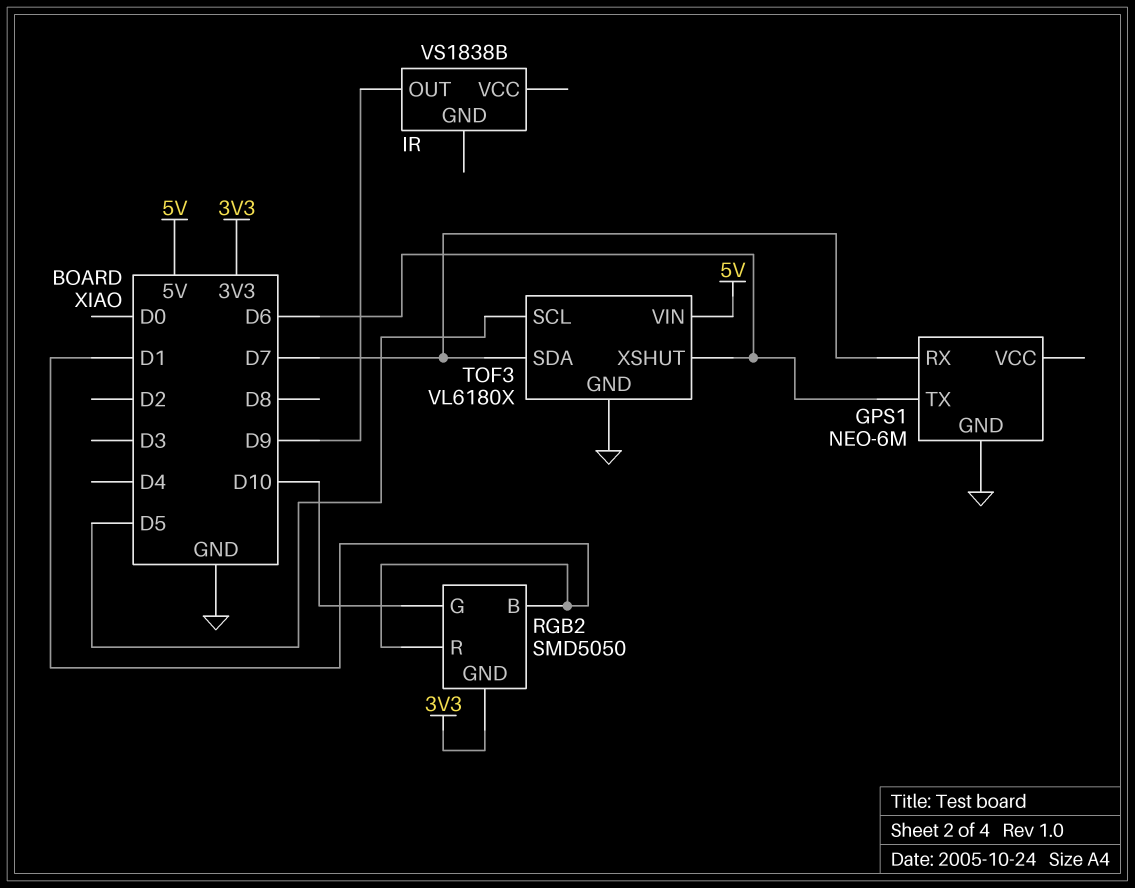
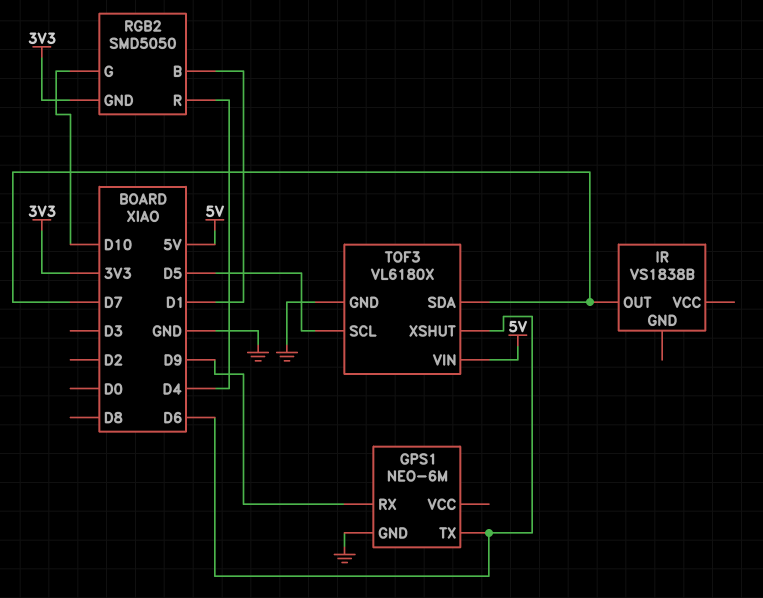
GPS1 pin RX: D7 -> D9
IR pin OUT: D9 -> D7
RGB2 pin R: D1 -> D4

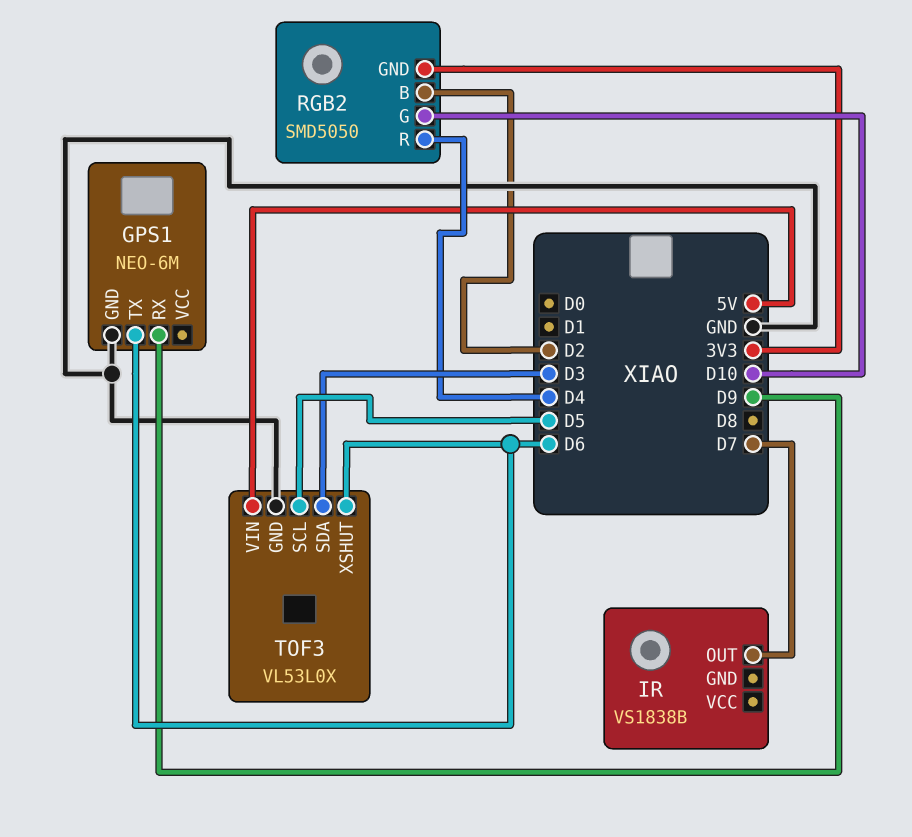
RGB2 pin B: D1 -> D2
TOF3: VL6180X -> VL53L0X
TOF3 pin SDA: D7 -> D3

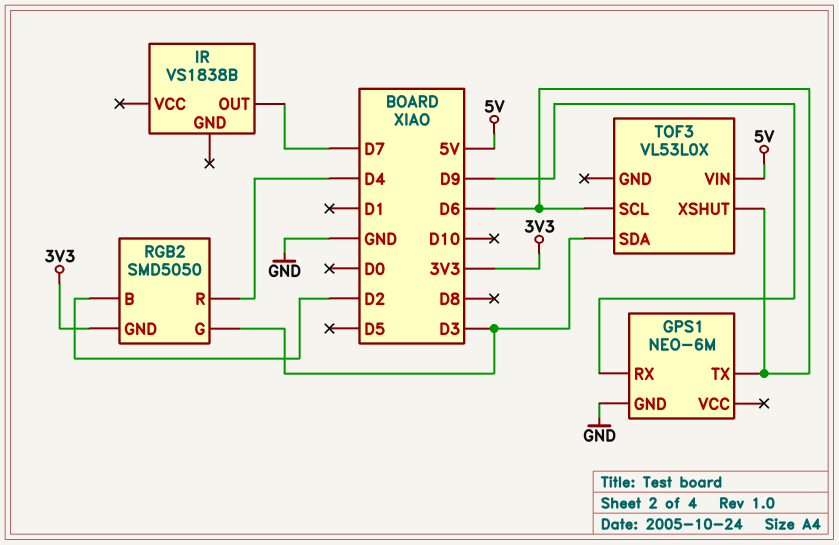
RGB2 pin G: D10 -> D3
TOF3 pin GND: GND -> none
TOF3 pin SCL: D5 -> D6

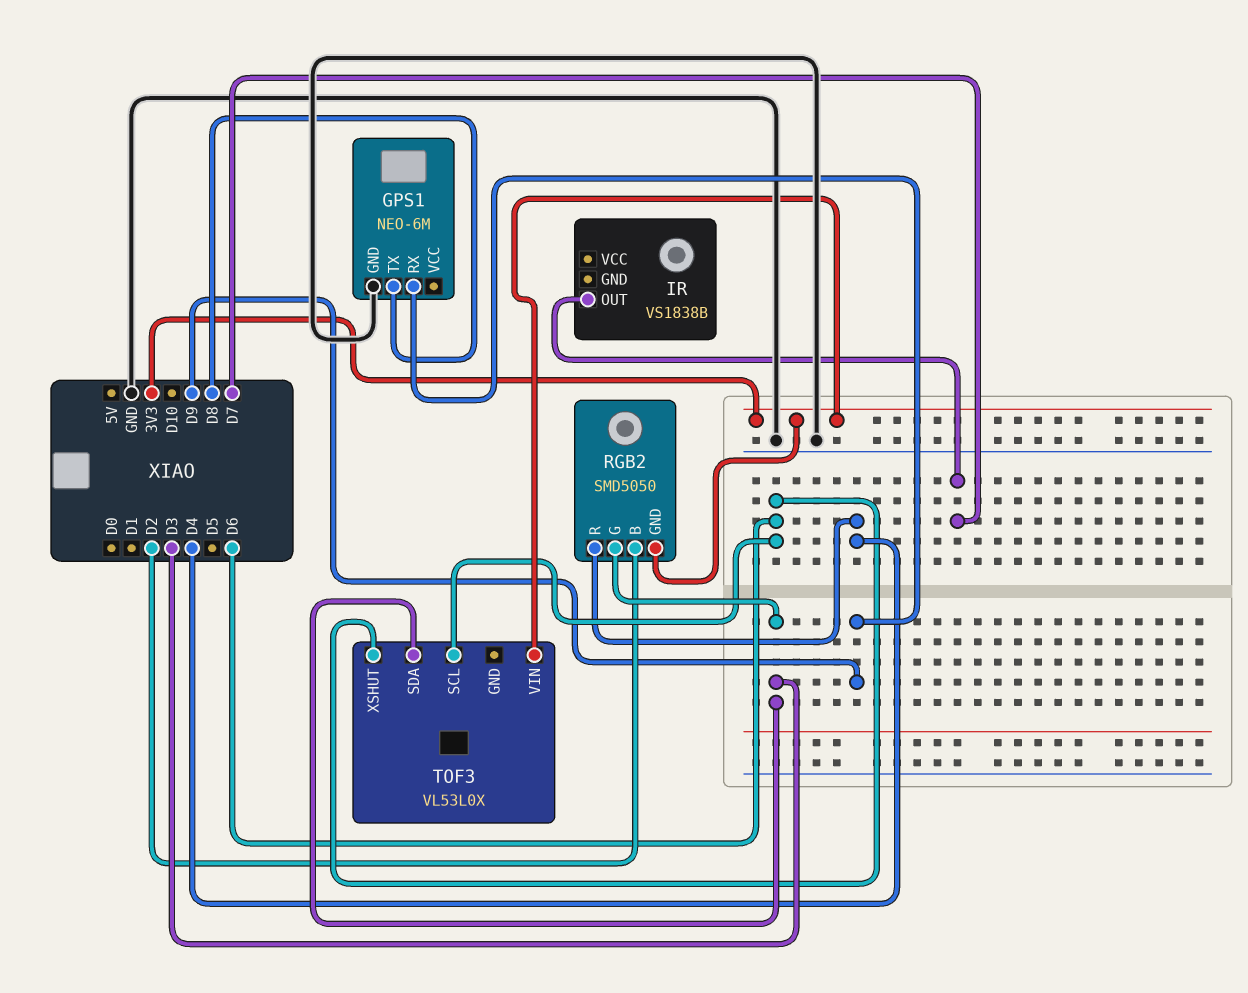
GPS1 pin TX: D6 -> D8
TOF3 pin VIN: 5V -> 3V3

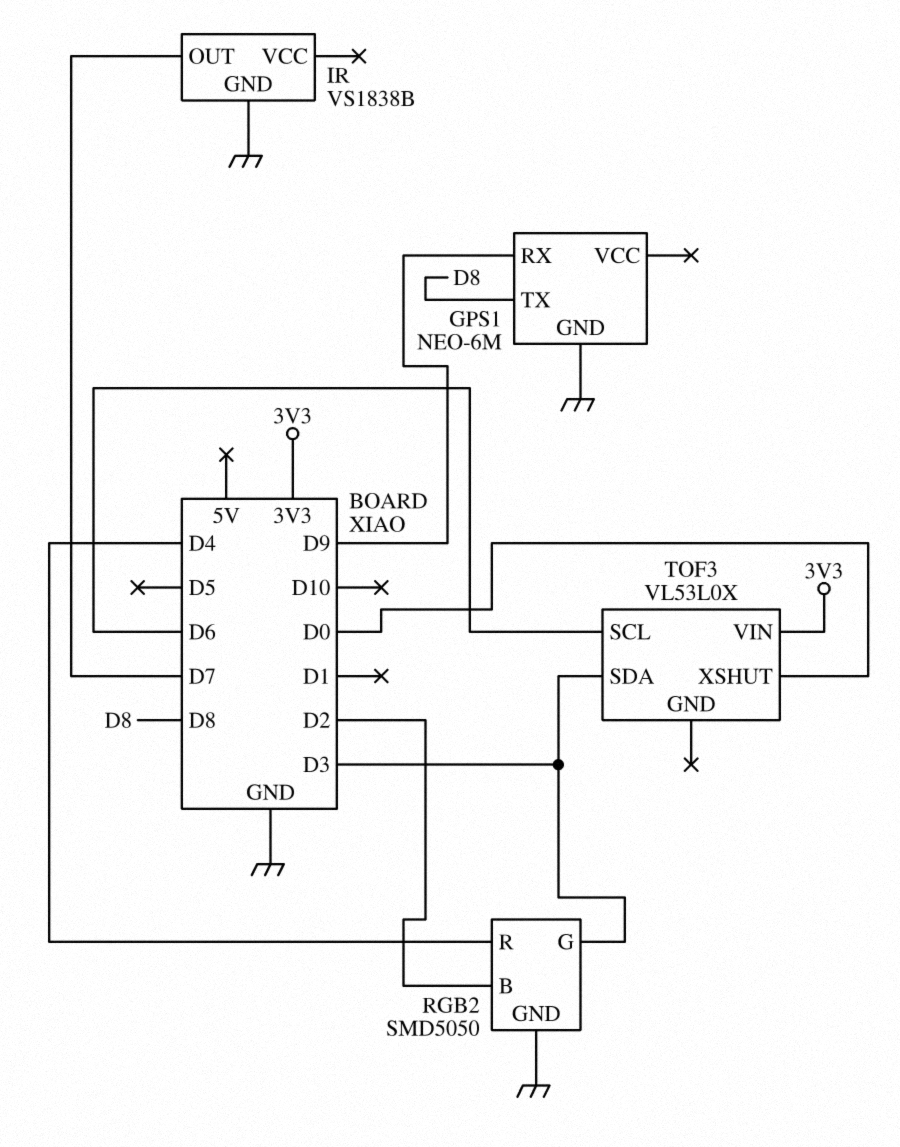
IR pin GND: none -> GND
RGB2 pin GND: 3V3 -> GND
TOF3 pin XSHUT: D6 -> D0

